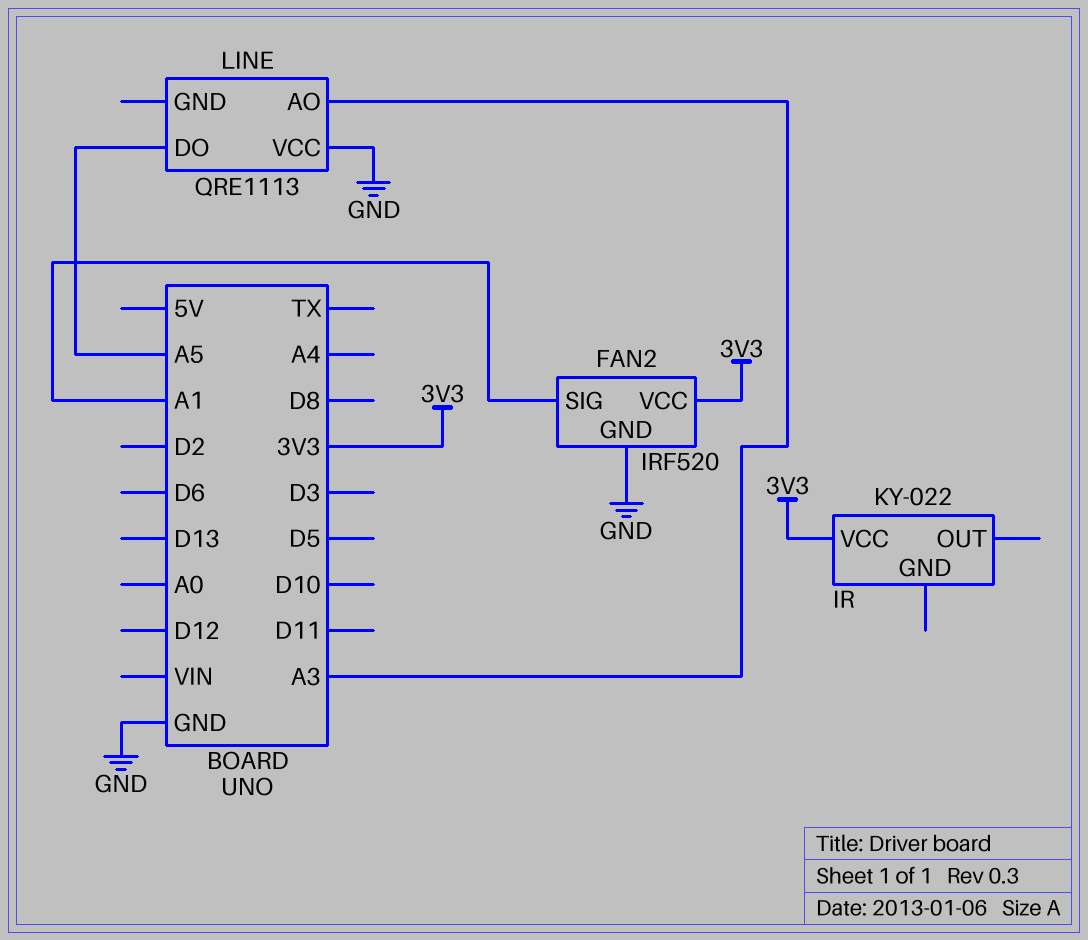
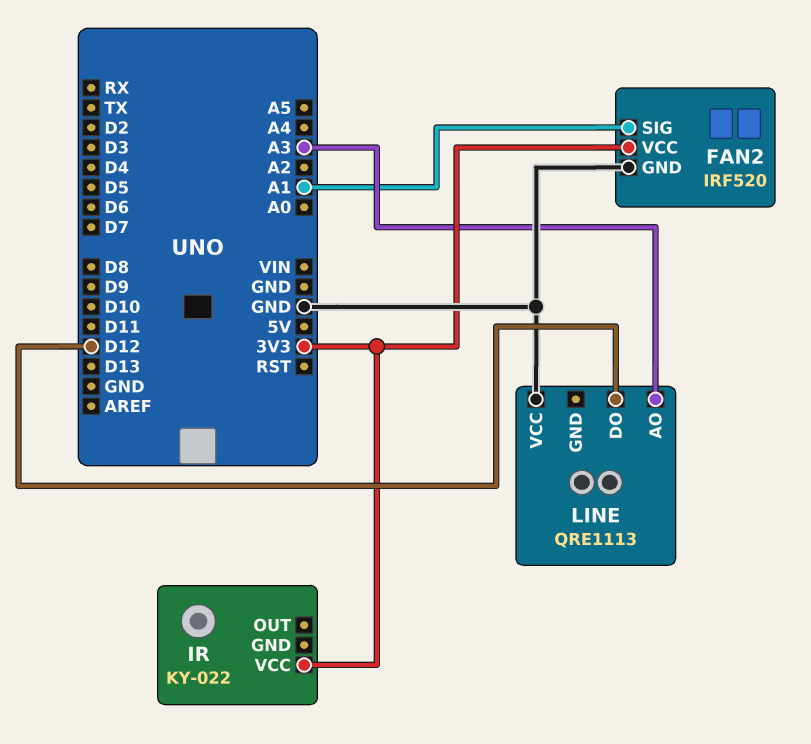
LINE pin DO: A5 -> D12

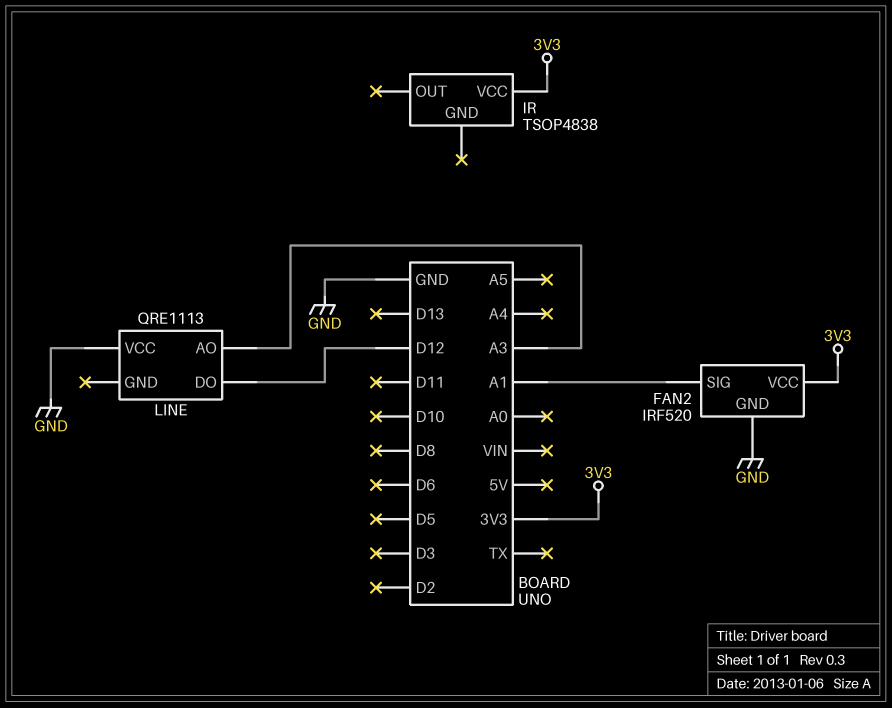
IR: KY-022 -> TSOP4838

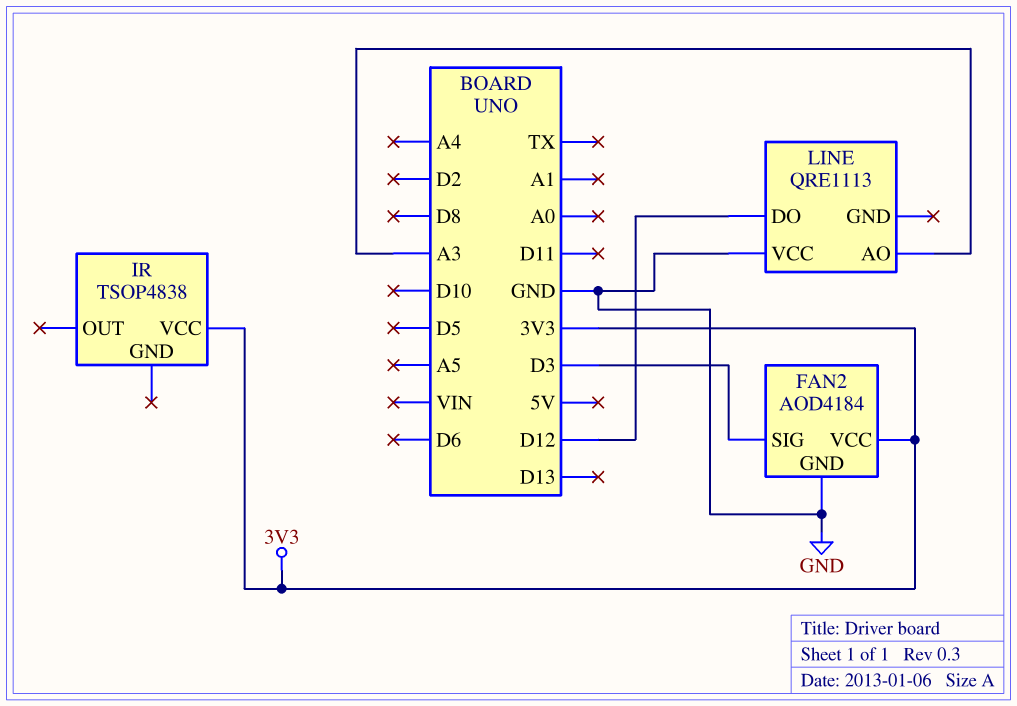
FAN2: IRF520 -> AOD4184
FAN2 pin SIG: A1 -> D3

